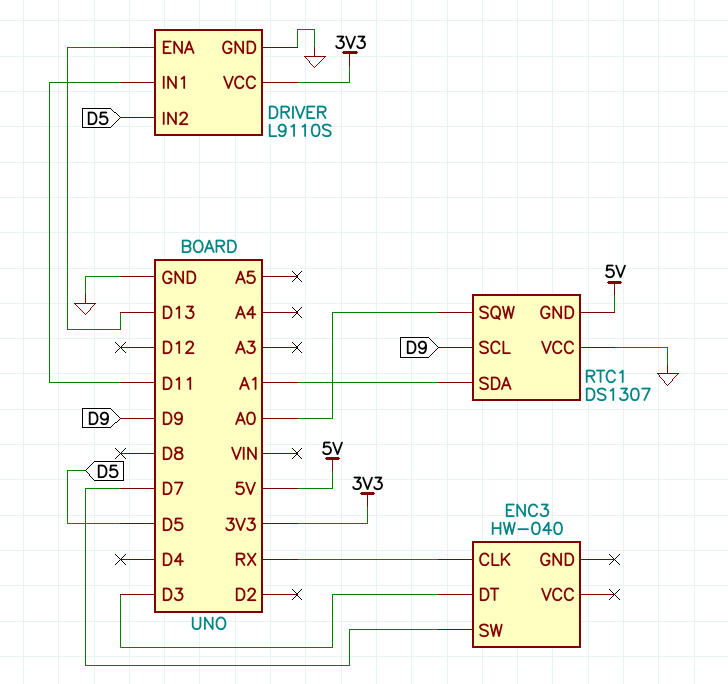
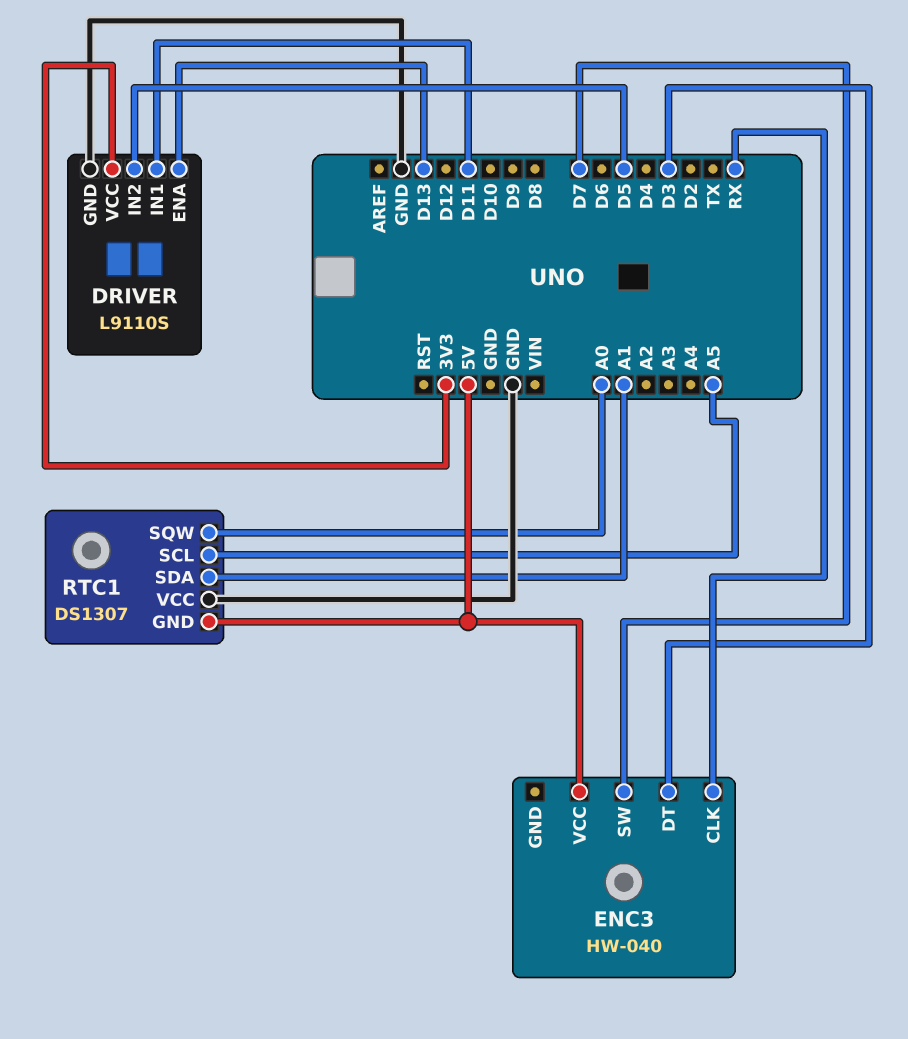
ENC3 pin VCC: none -> 5V
RTC1 pin SCL: D9 -> A5

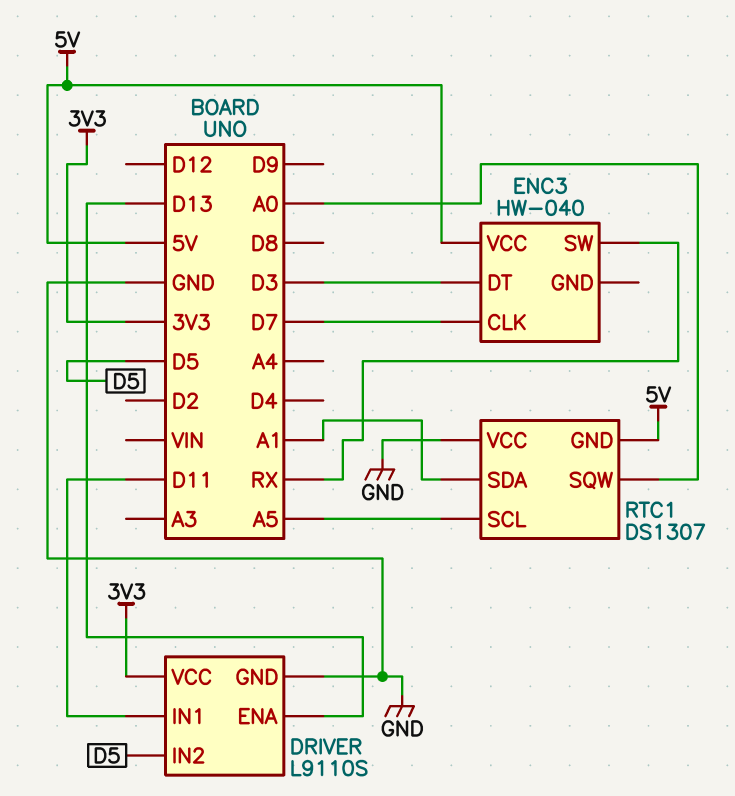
ENC3 pin CLK: RX -> D7
ENC3 pin SW: D7 -> RX

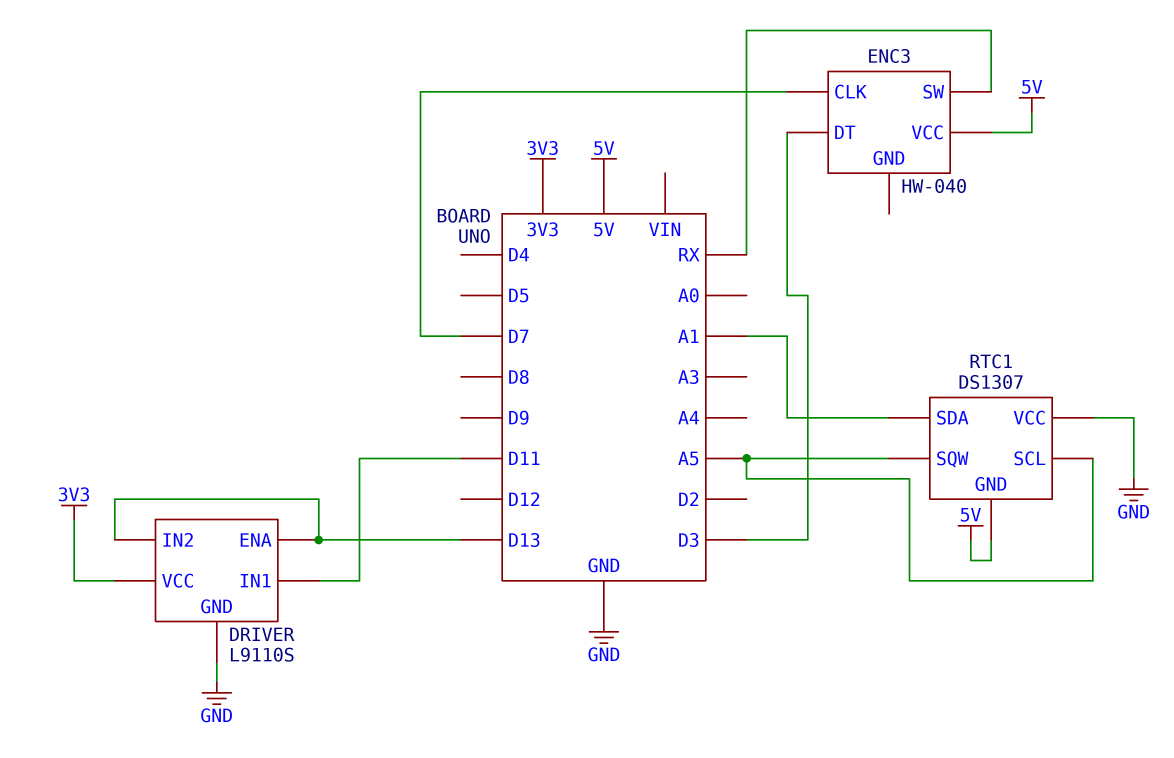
DRIVER pin IN2: D5 -> D13
RTC1 pin SQW: A0 -> A5

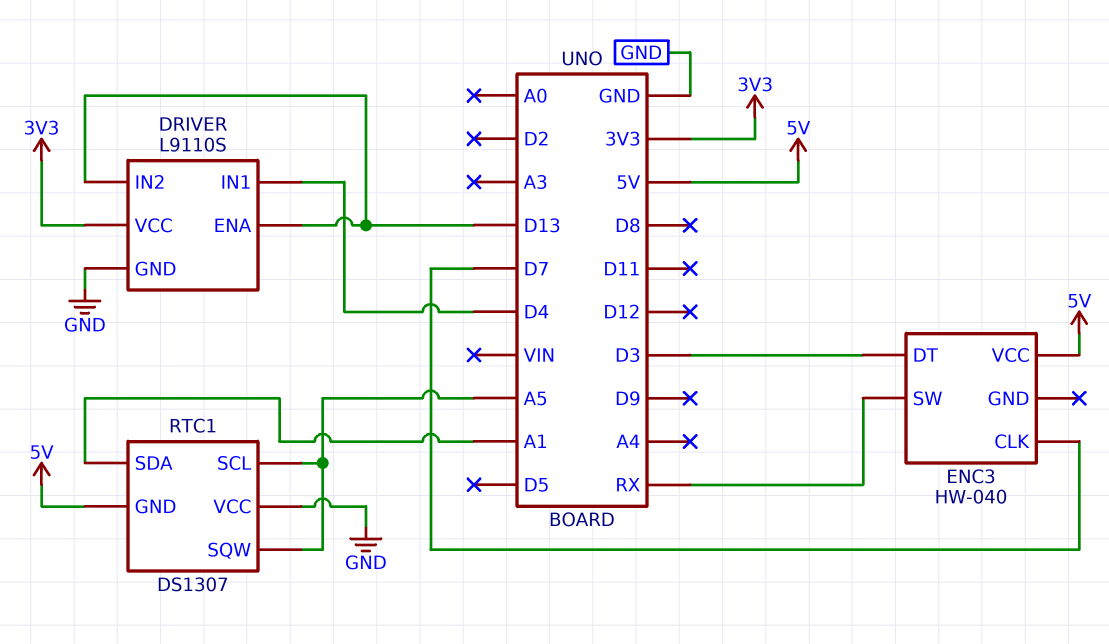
DRIVER pin IN1: D11 -> D4

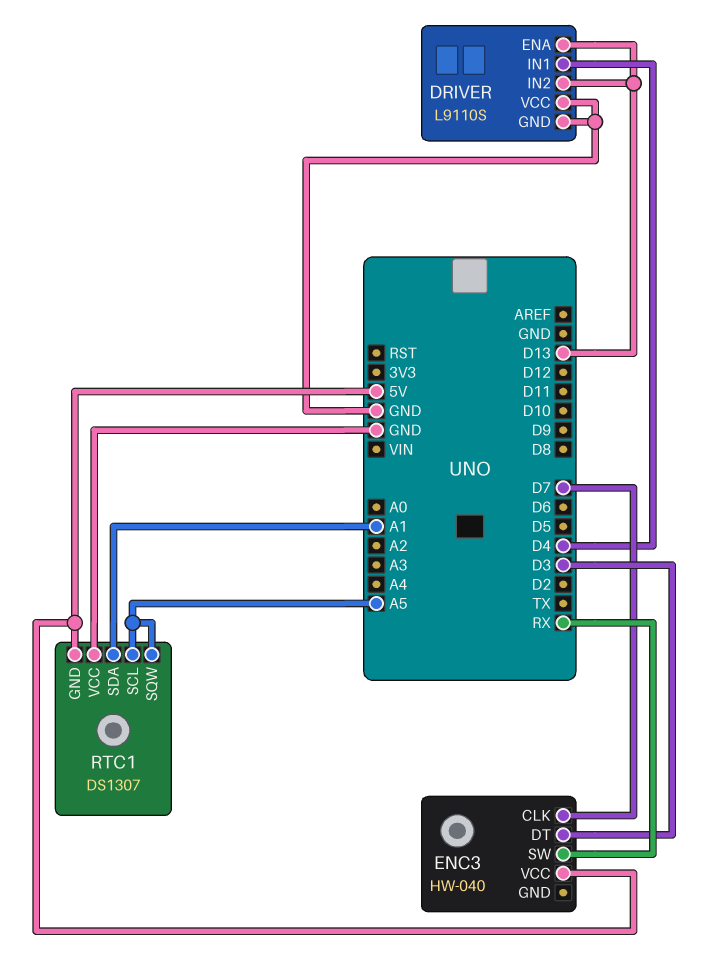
DRIVER pin VCC: 3V3 -> GND

